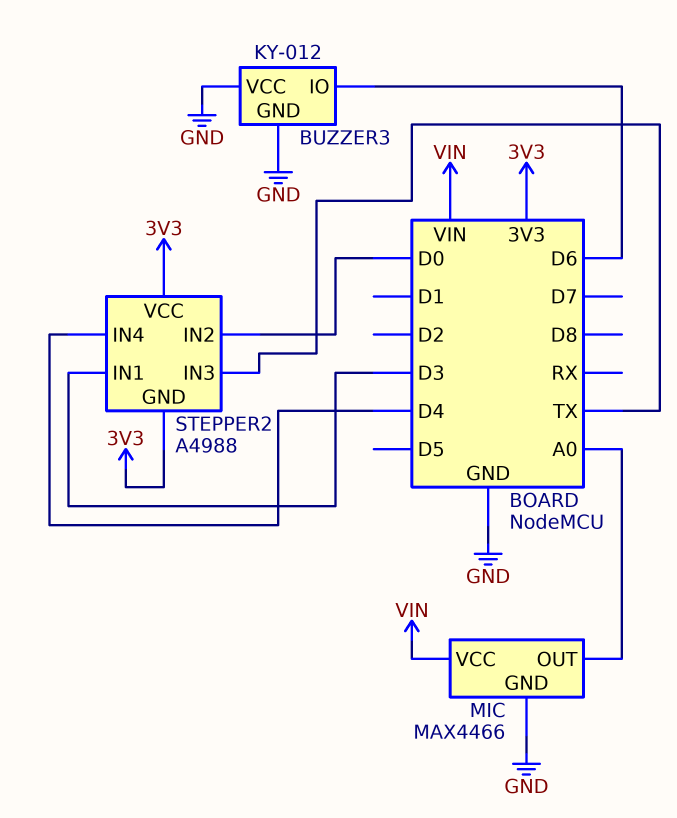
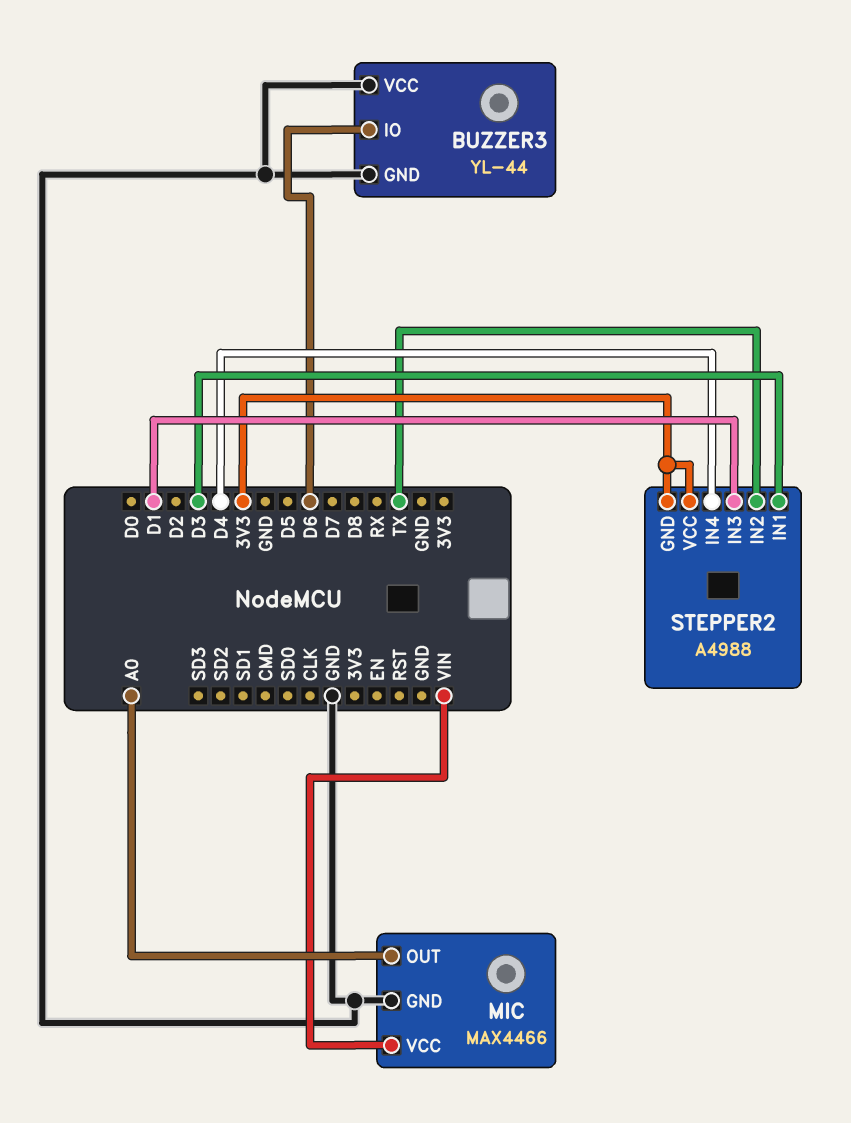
BUZZER3: KY-012 -> YL-44
STEPPER2 pin IN2: D0 -> TX
STEPPER2 pin IN3: TX -> D1

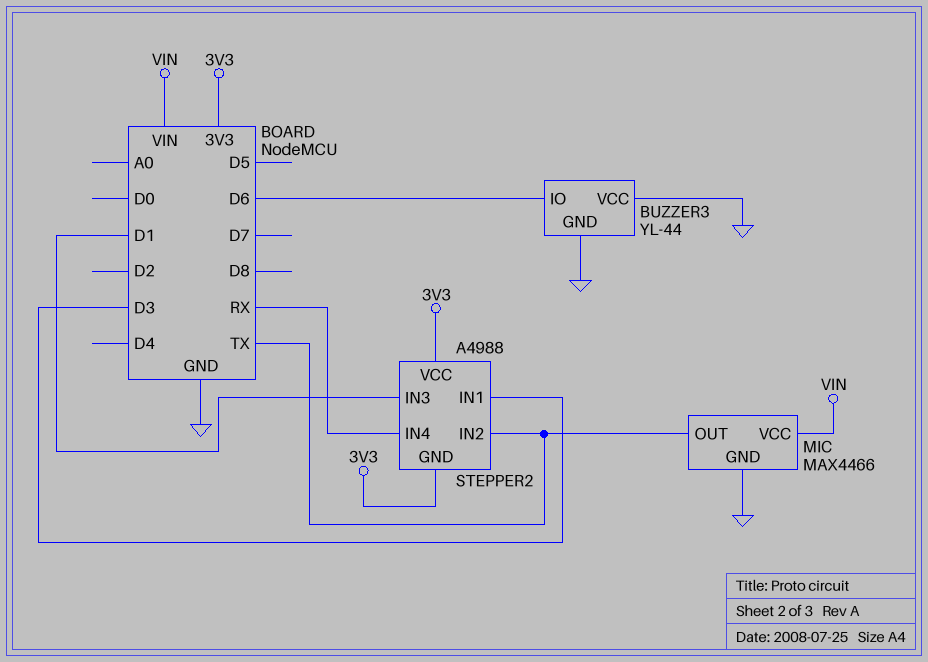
MIC pin OUT: A0 -> TX
STEPPER2 pin IN4: D4 -> RX

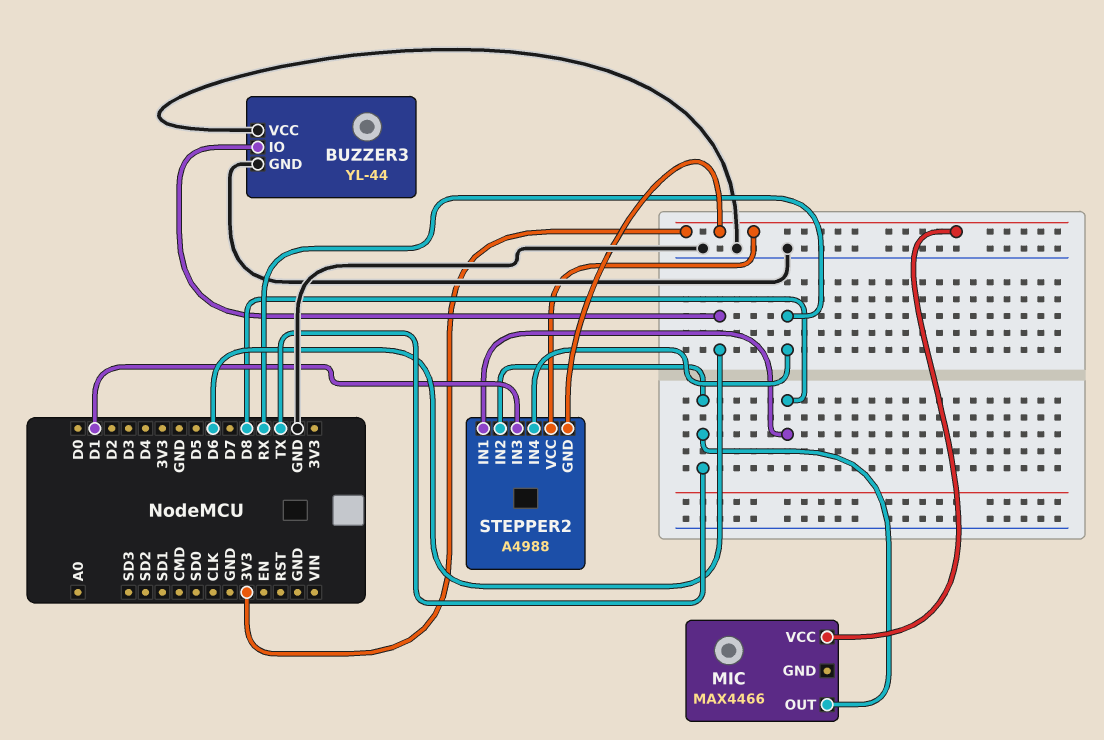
MIC pin GND: GND -> none
MIC pin VCC: VIN -> 3V3
STEPPER2 pin IN1: D3 -> D8

